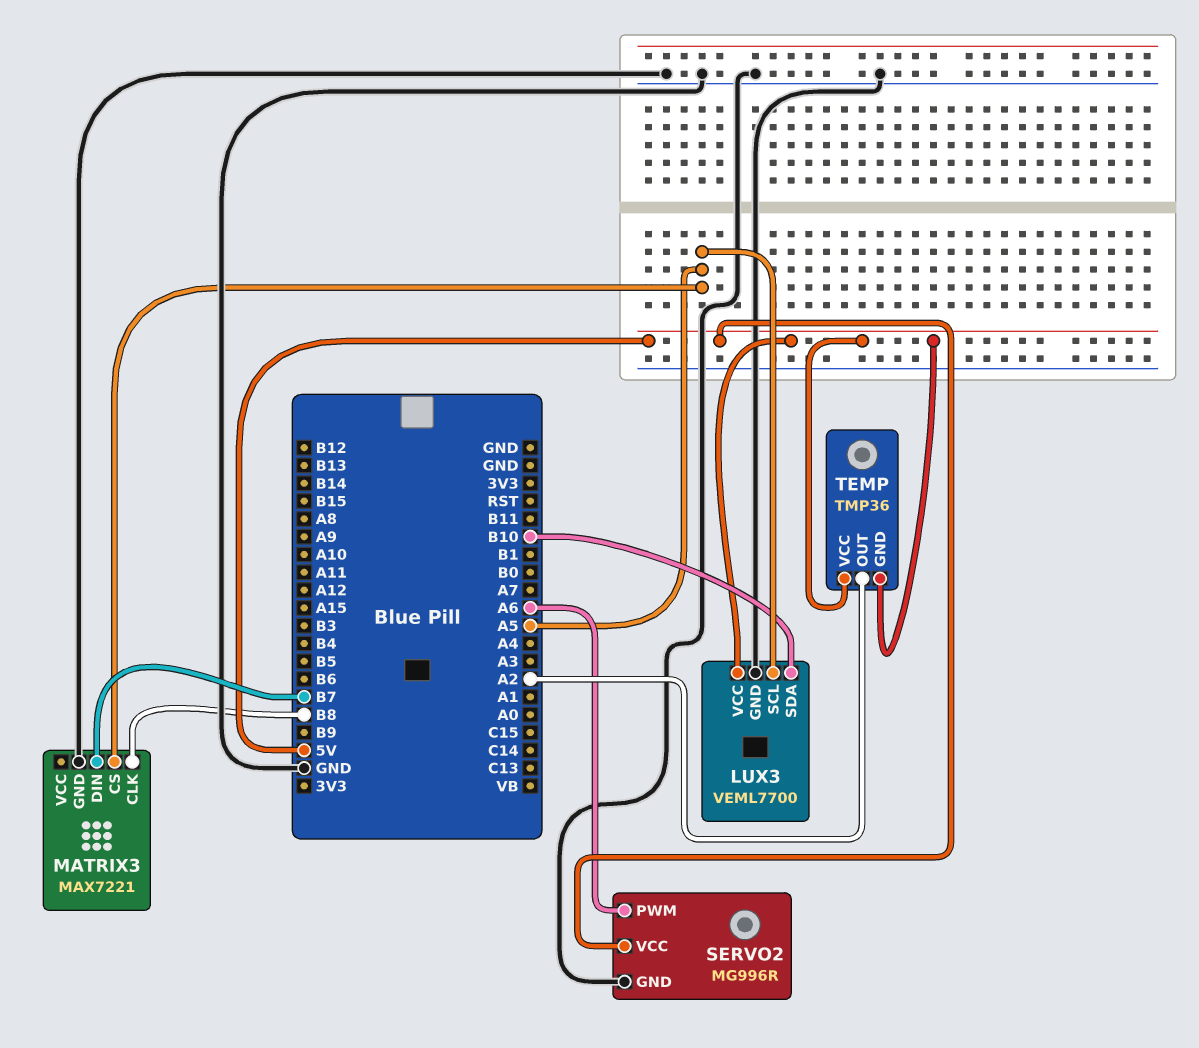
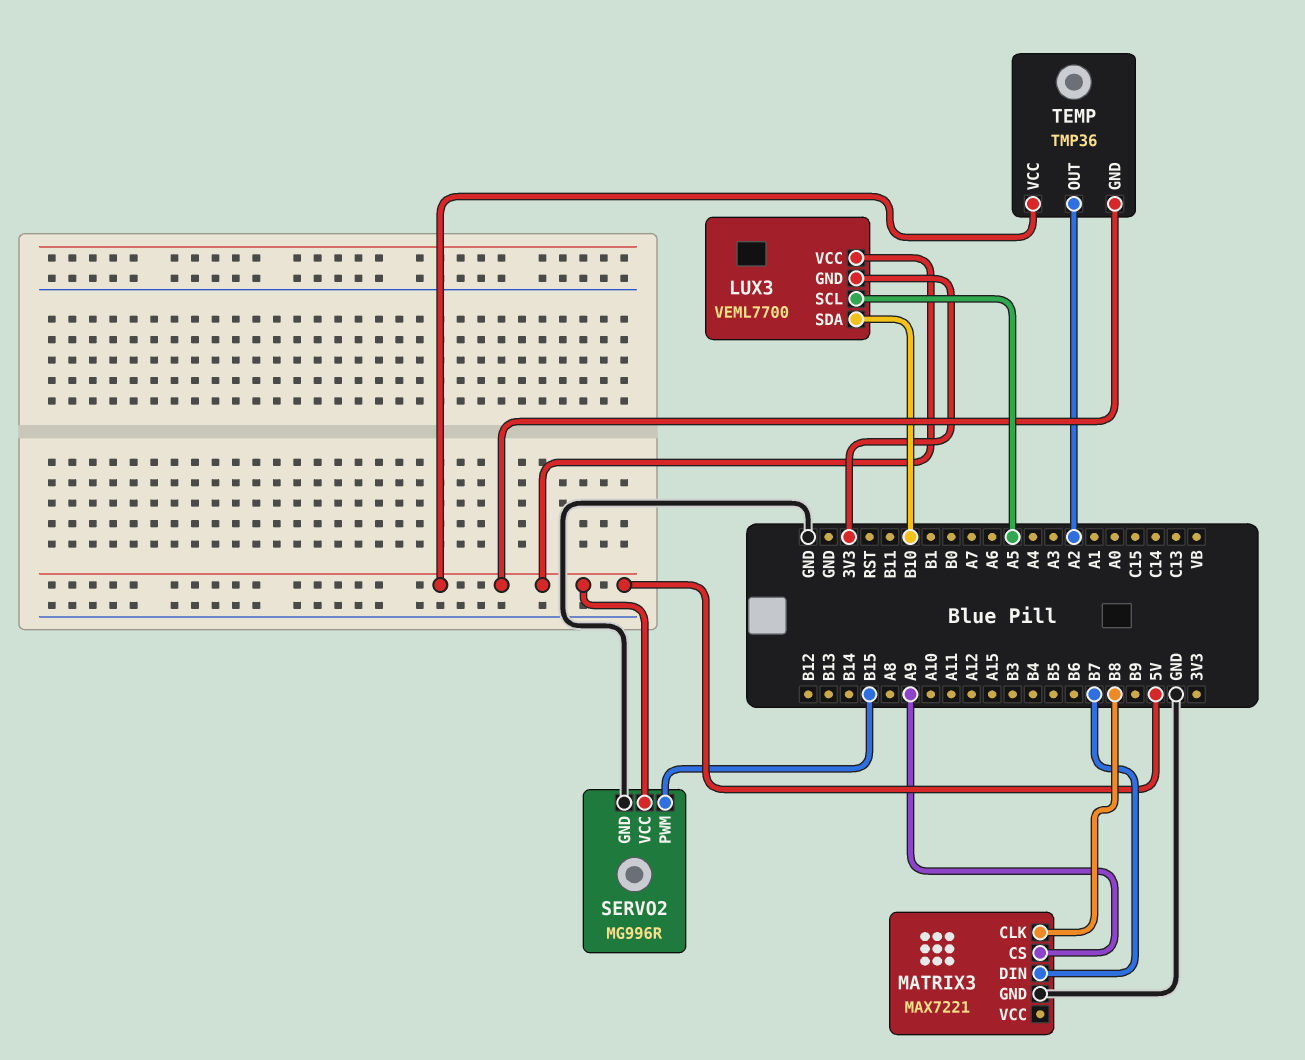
LUX3 pin GND: GND -> 3V3
MATRIX3 pin CS: A5 -> A9
SERVO2 pin PWM: A6 -> B15

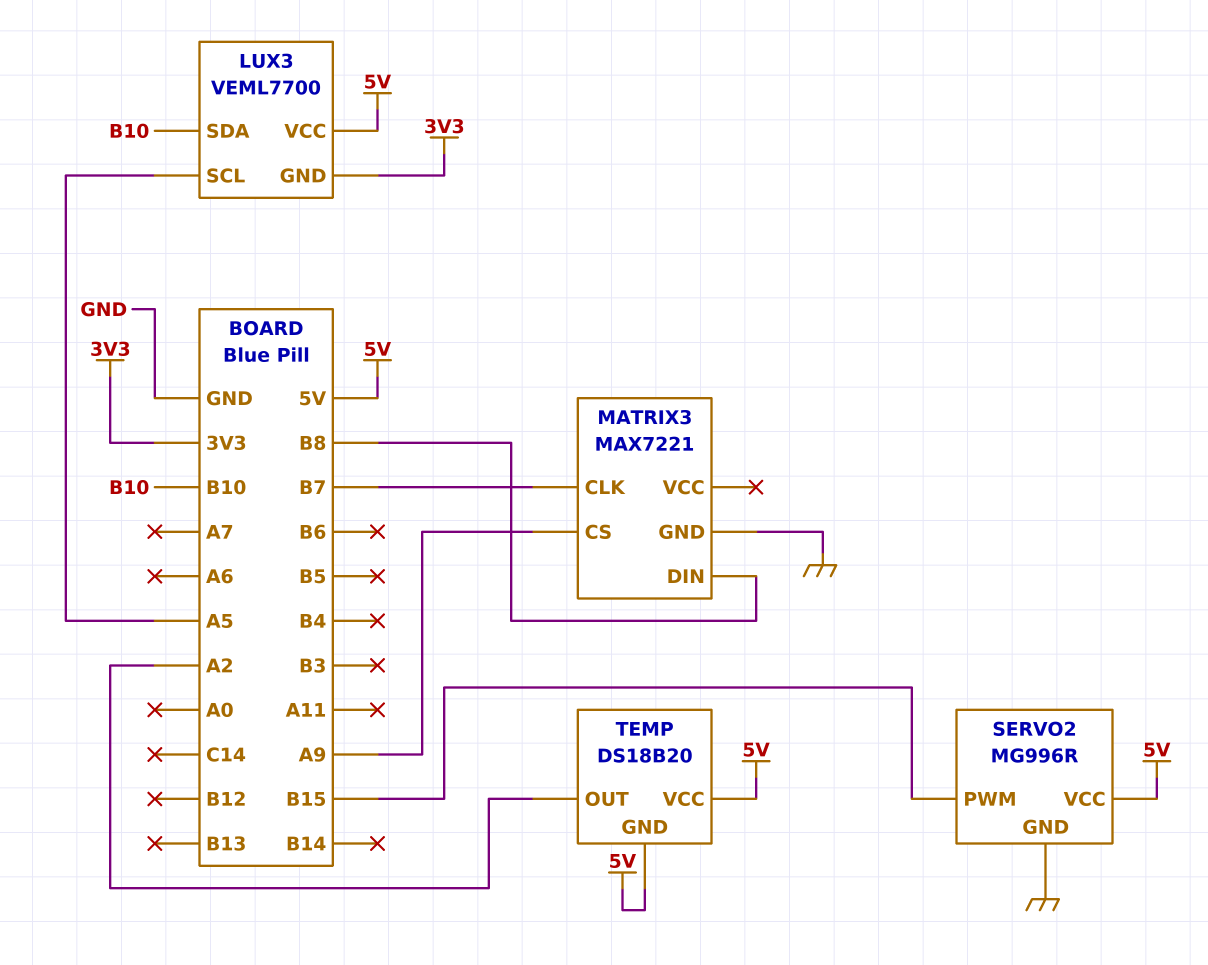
MATRIX3 pin CLK: B8 -> B7
MATRIX3 pin DIN: B7 -> B8
TEMP: TMP36 -> DS18B20

